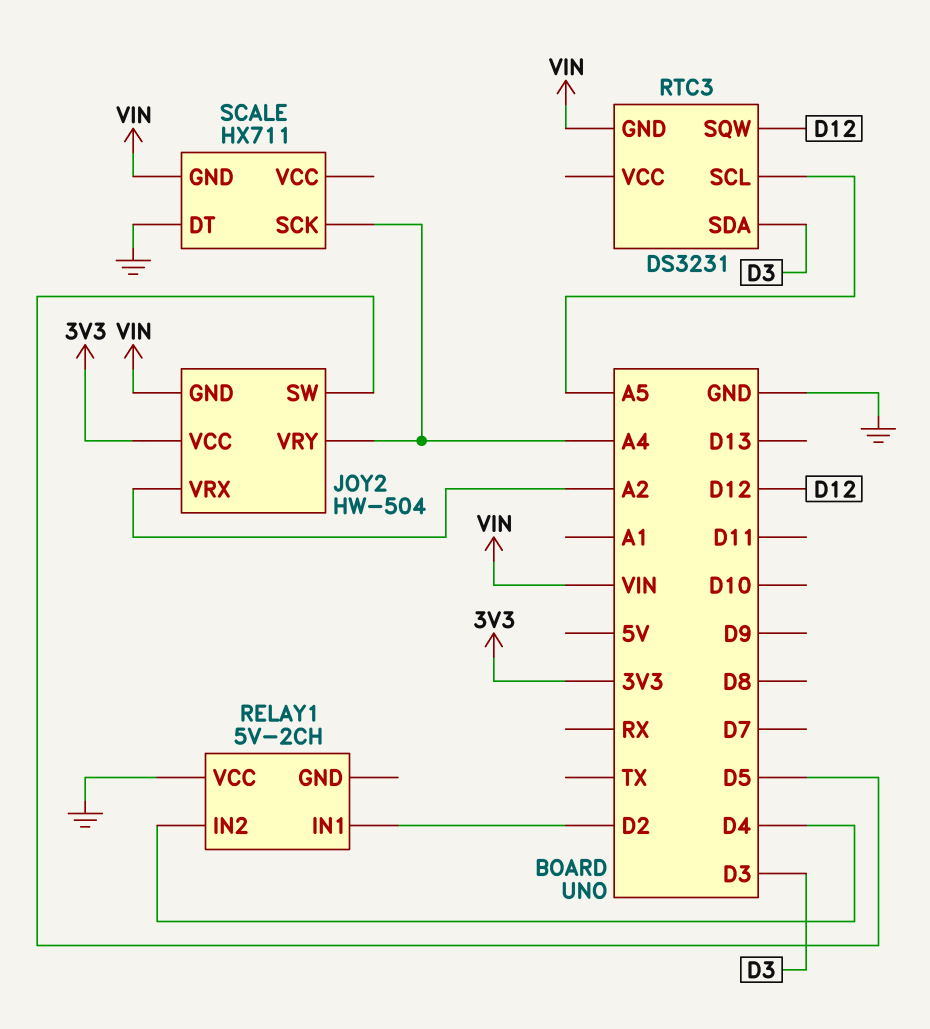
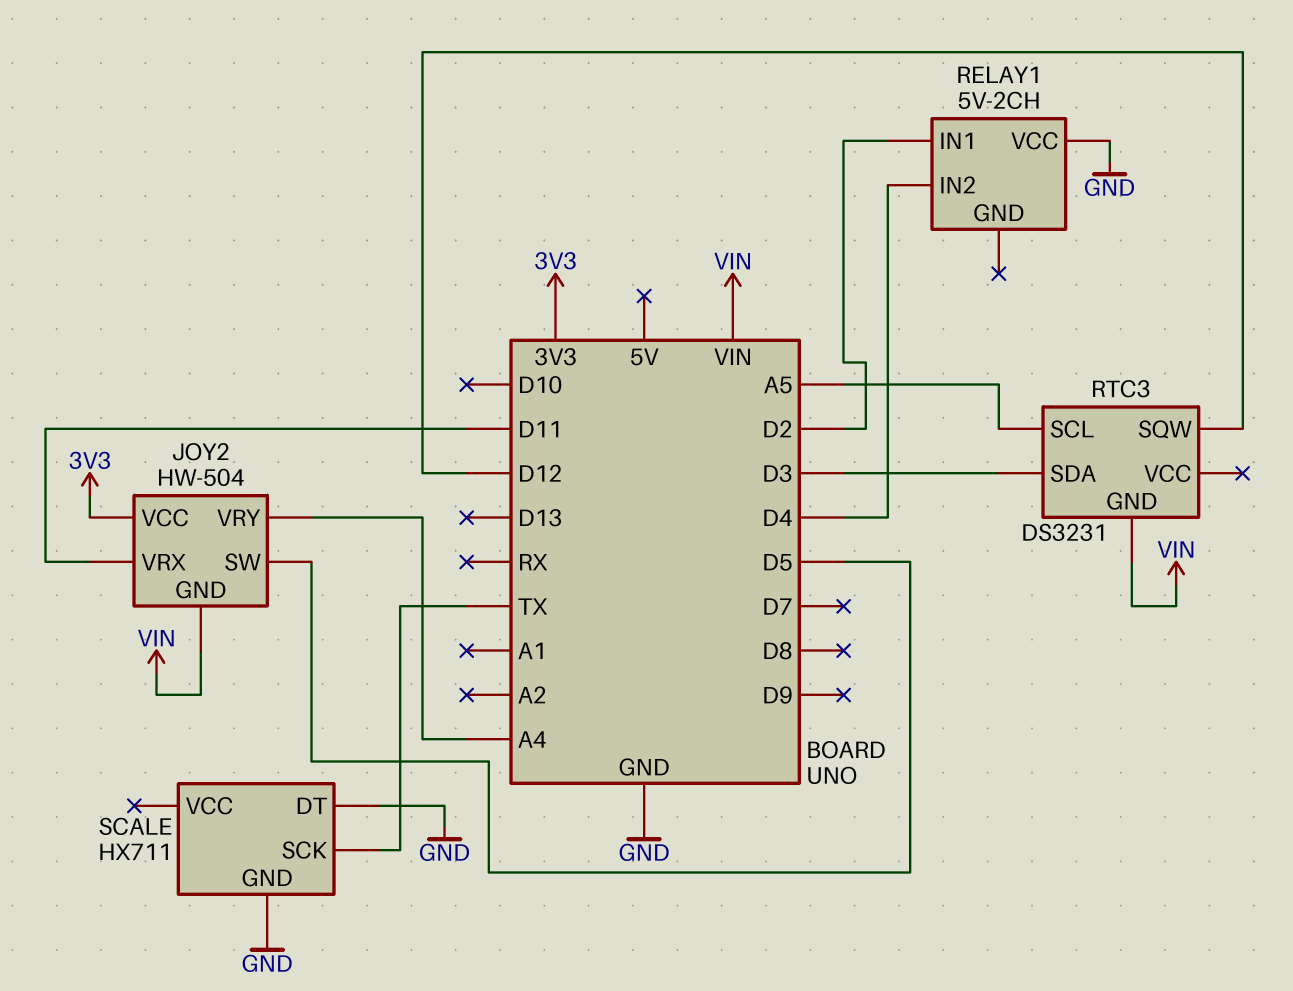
JOY2 pin VRX: A2 -> D11
SCALE pin GND: VIN -> GND
SCALE pin SCK: A4 -> TX

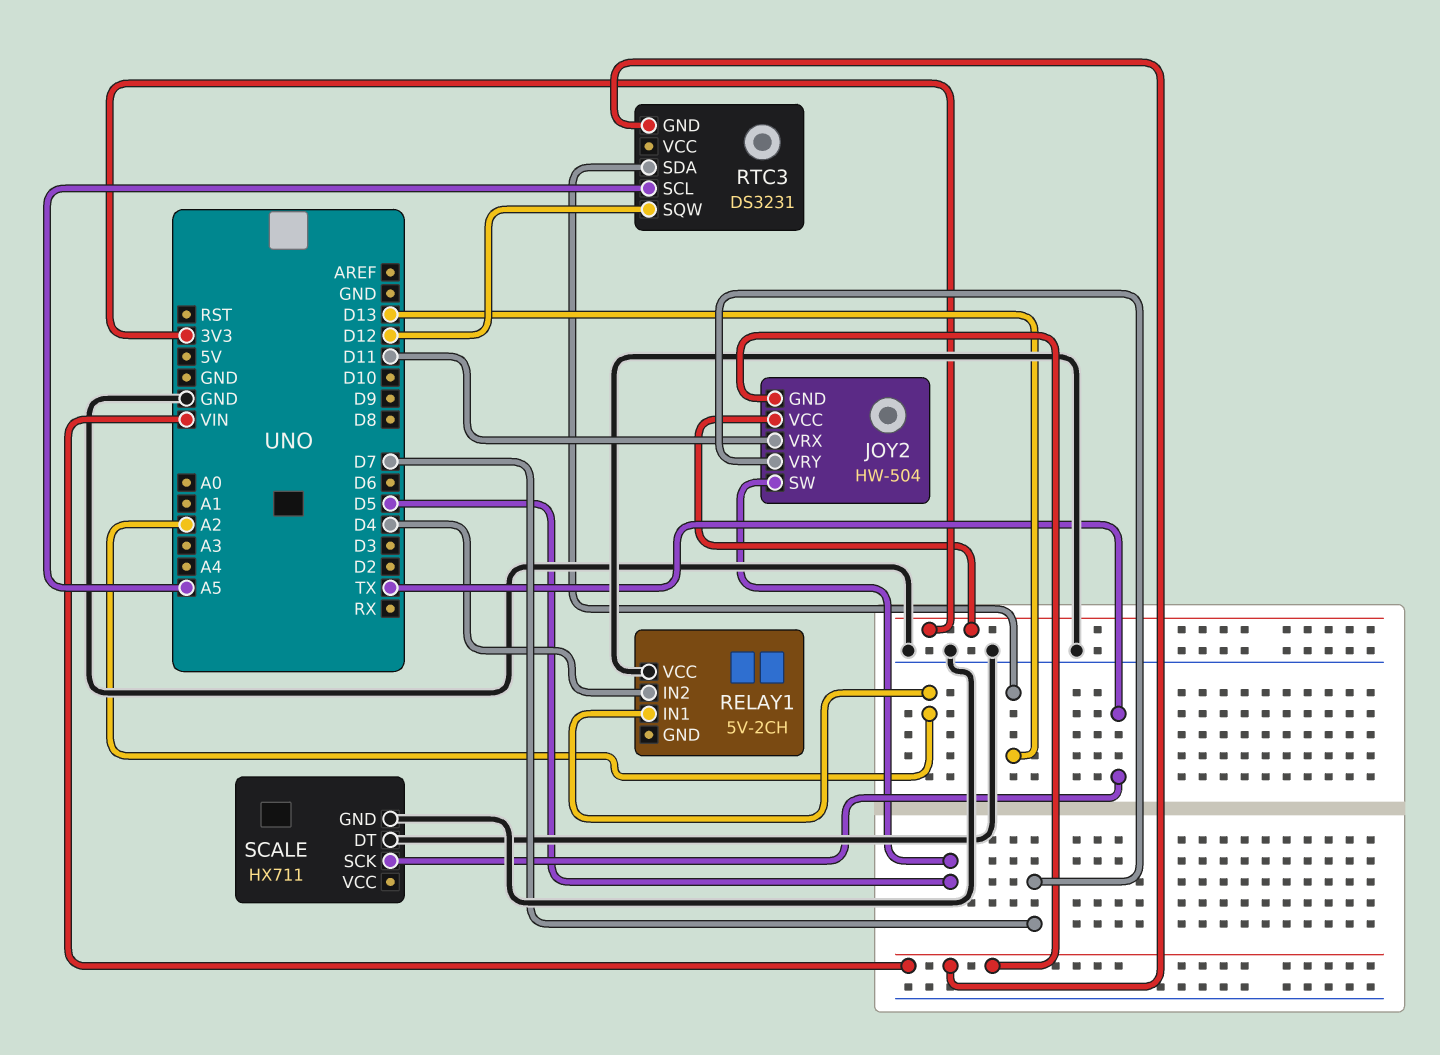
JOY2 pin VRY: A4 -> D7
RELAY1 pin IN1: D2 -> A2
RTC3 pin SDA: D3 -> D13

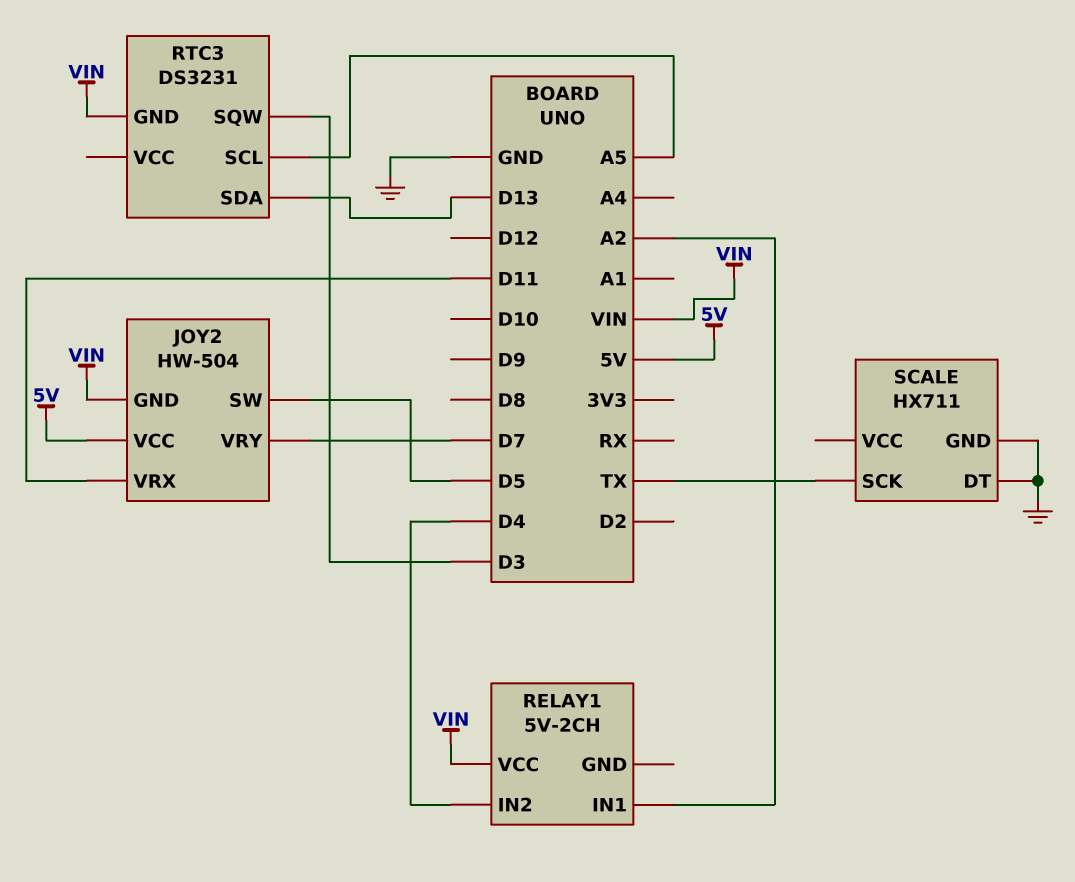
JOY2 pin VCC: 3V3 -> 5V
RELAY1 pin VCC: GND -> VIN
RTC3 pin SQW: D12 -> D3

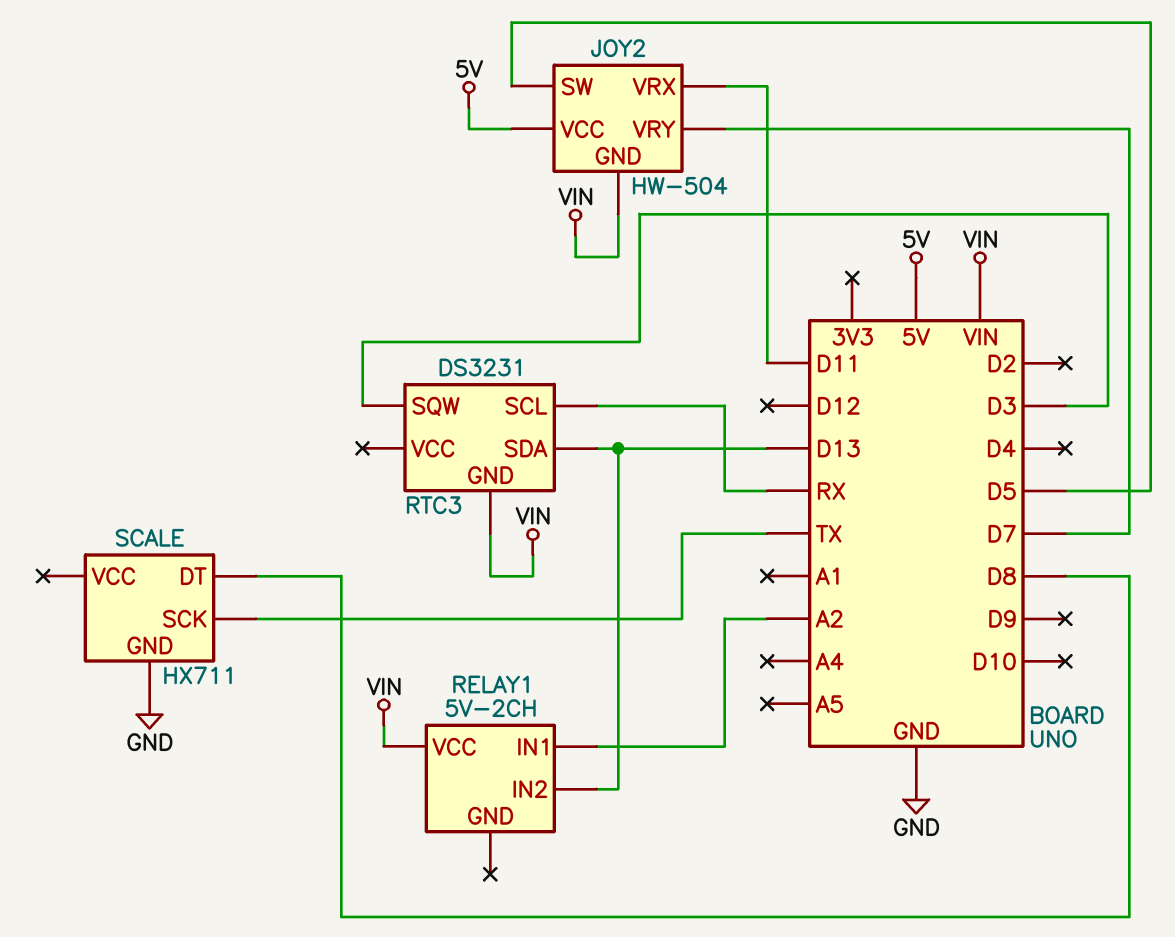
RELAY1 pin IN2: D4 -> D13
RTC3 pin SCL: A5 -> RX
SCALE pin DT: GND -> D8

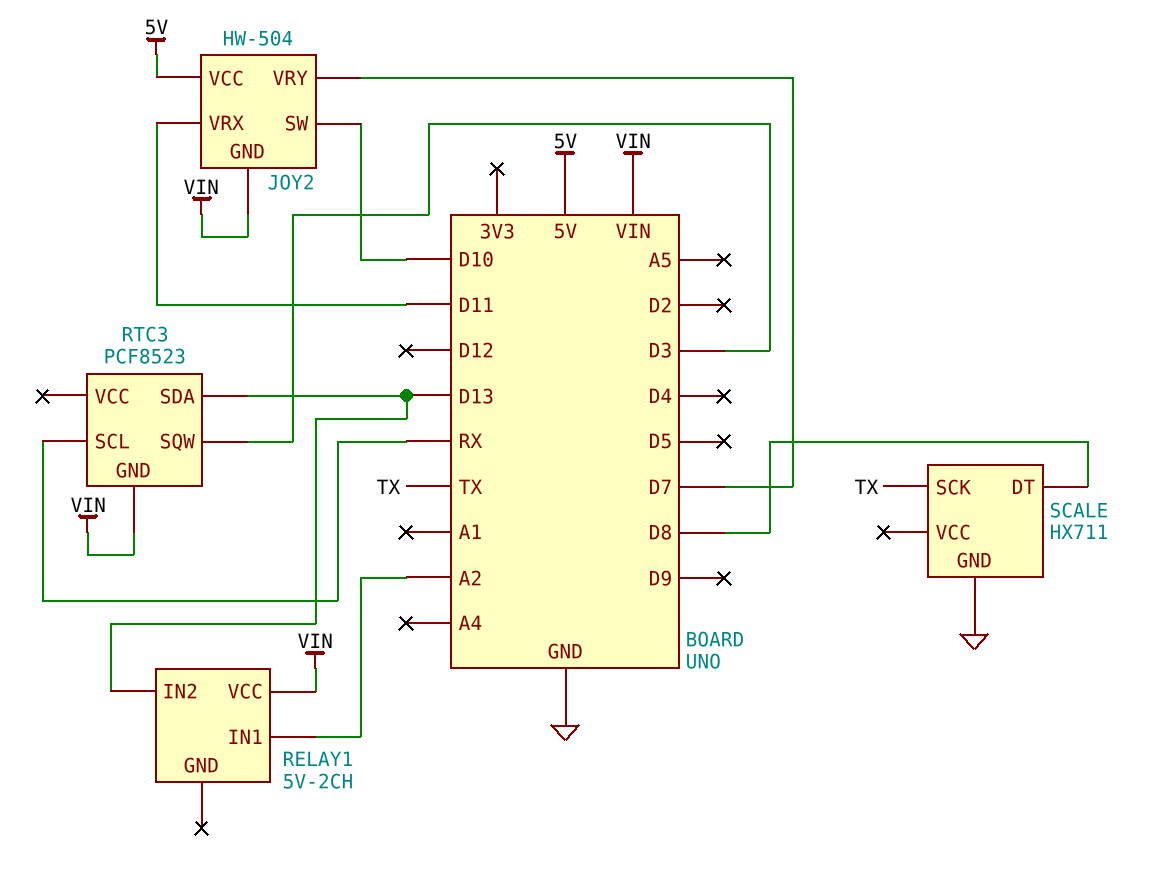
JOY2 pin SW: D5 -> D10
RTC3: DS3231 -> PCF8523

